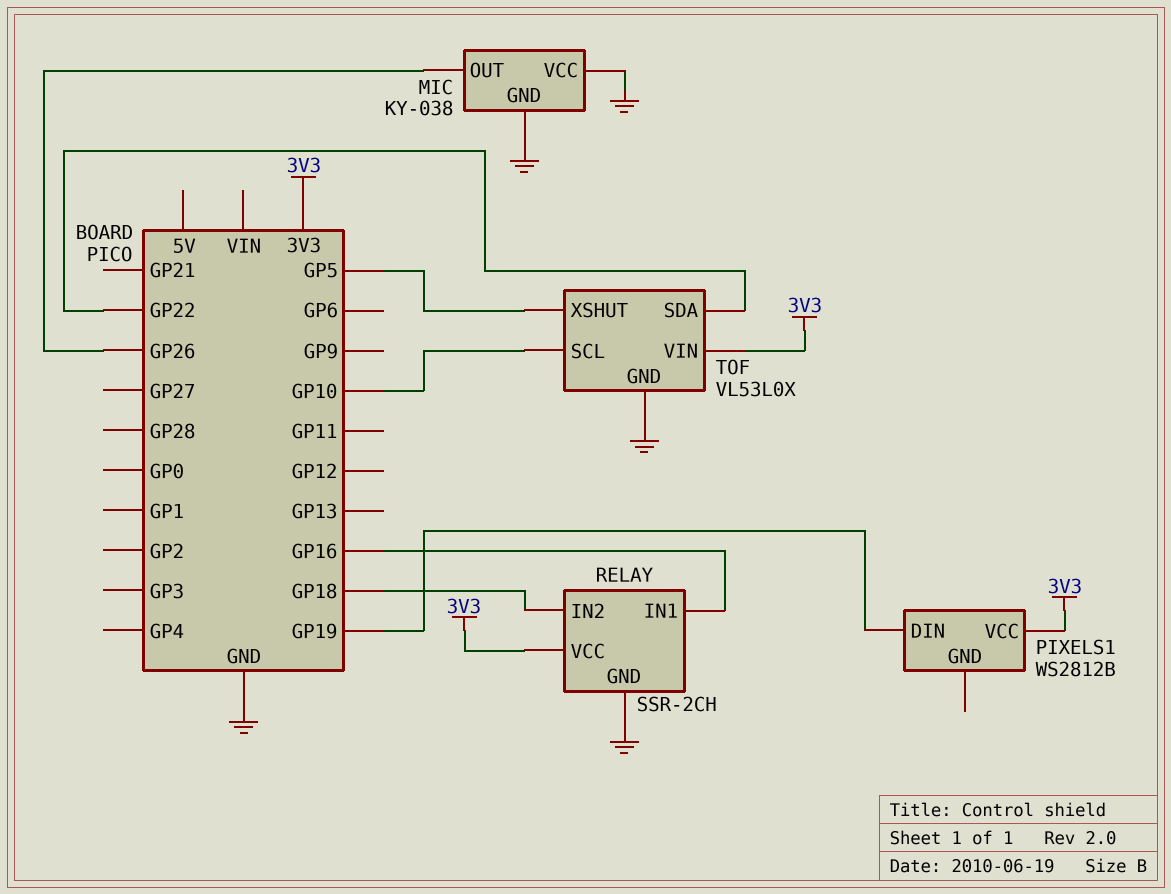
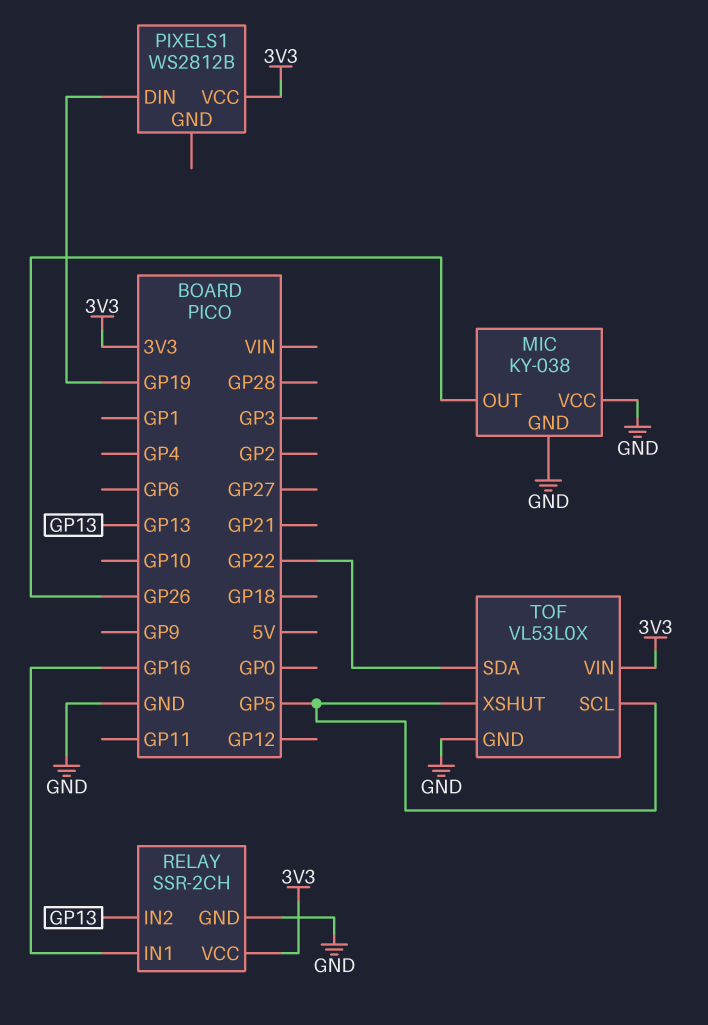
RELAY pin IN2: GP18 -> GP13
TOF pin SCL: GP10 -> GP5

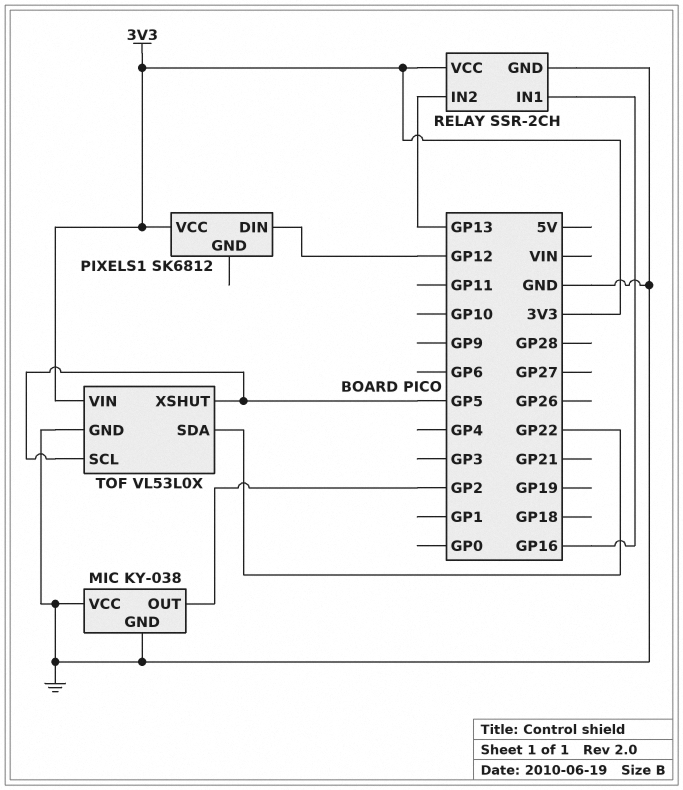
MIC pin OUT: GP26 -> GP2
PIXELS1: WS2812B -> SK6812
PIXELS1 pin DIN: GP19 -> GP12

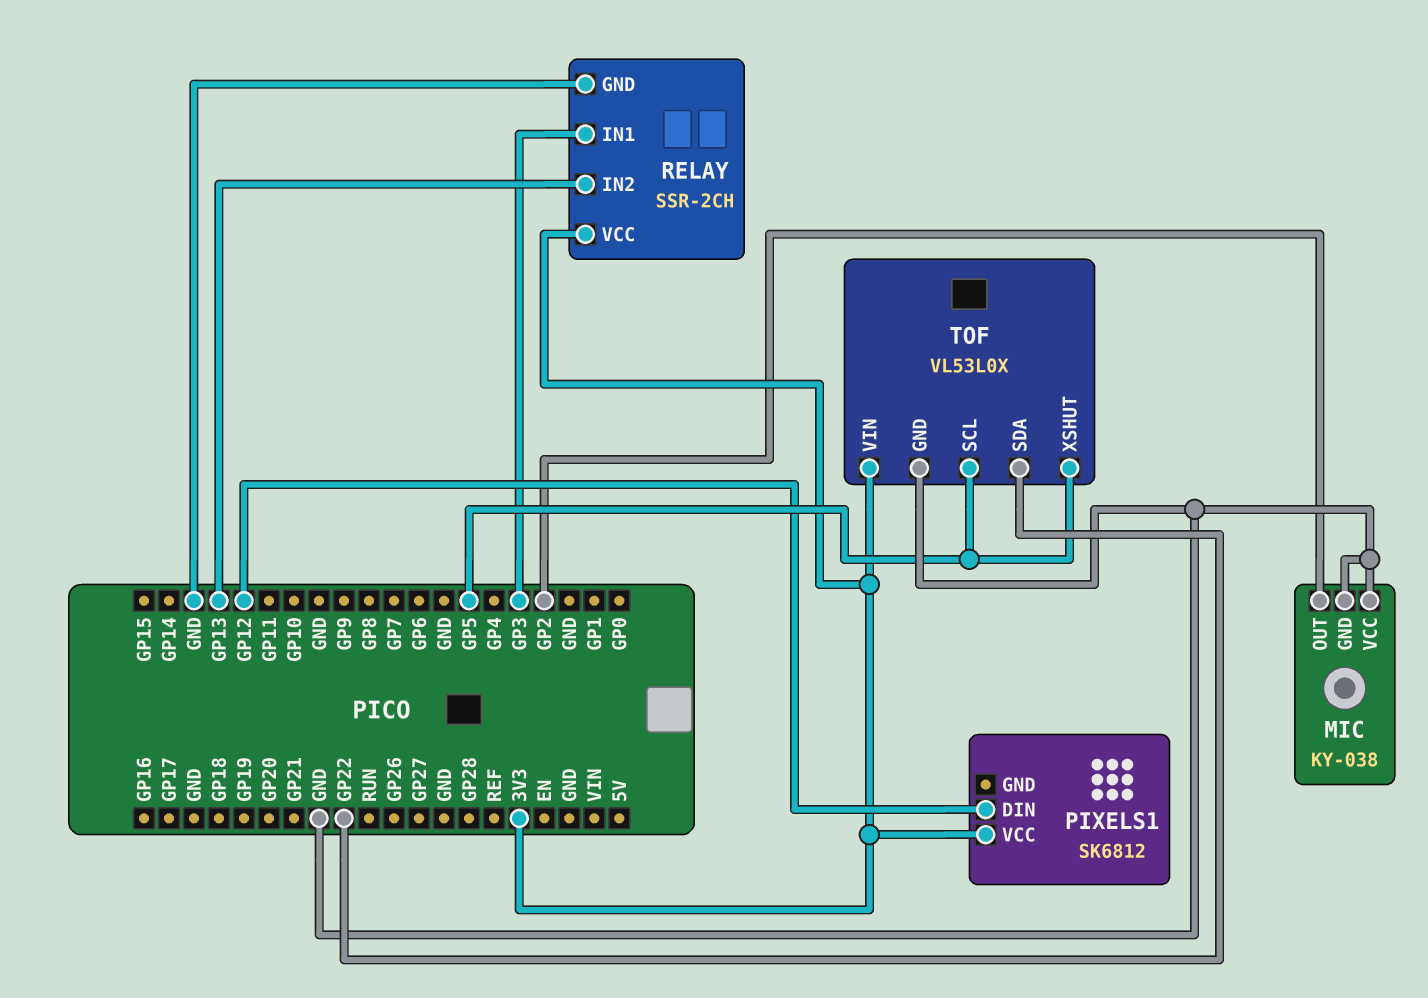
RELAY pin IN1: GP16 -> GP3

